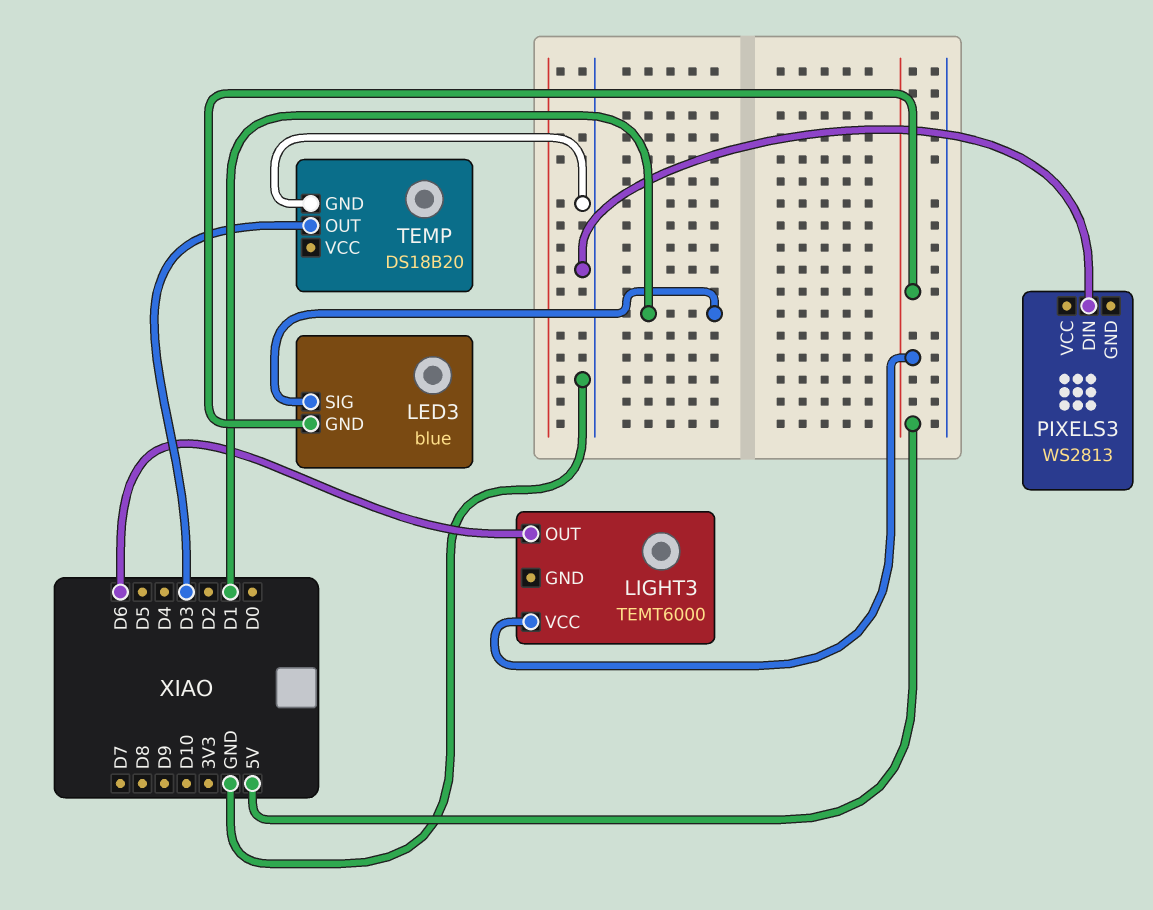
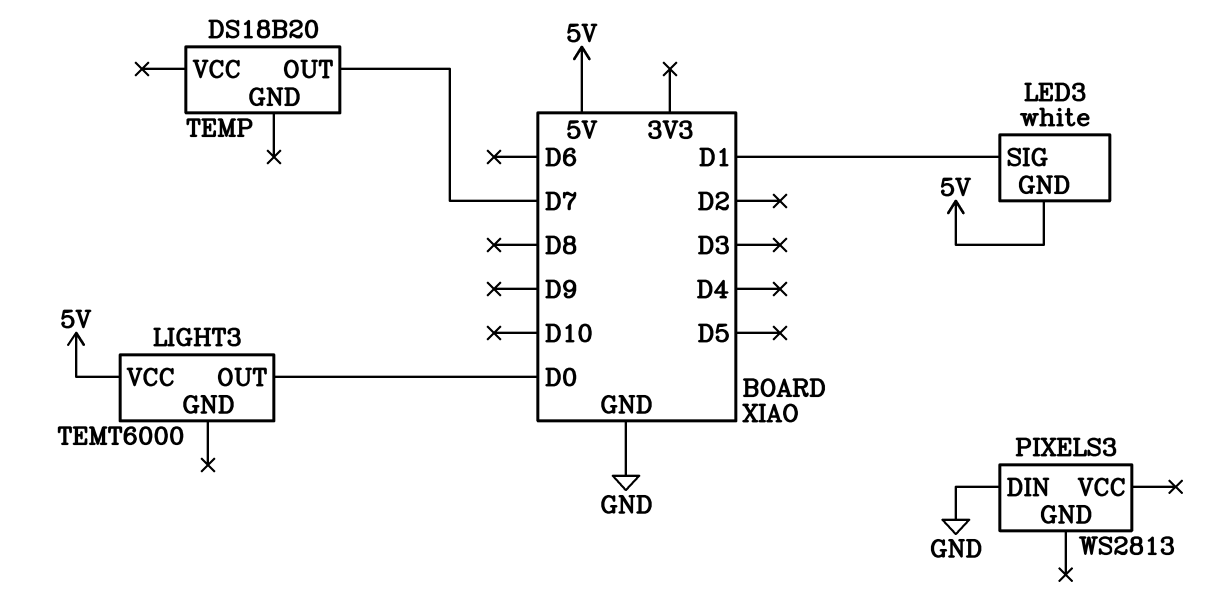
LED3: blue -> white
LIGHT3 pin OUT: D6 -> D0
TEMP pin GND: GND -> none
TEMP pin OUT: D3 -> D7

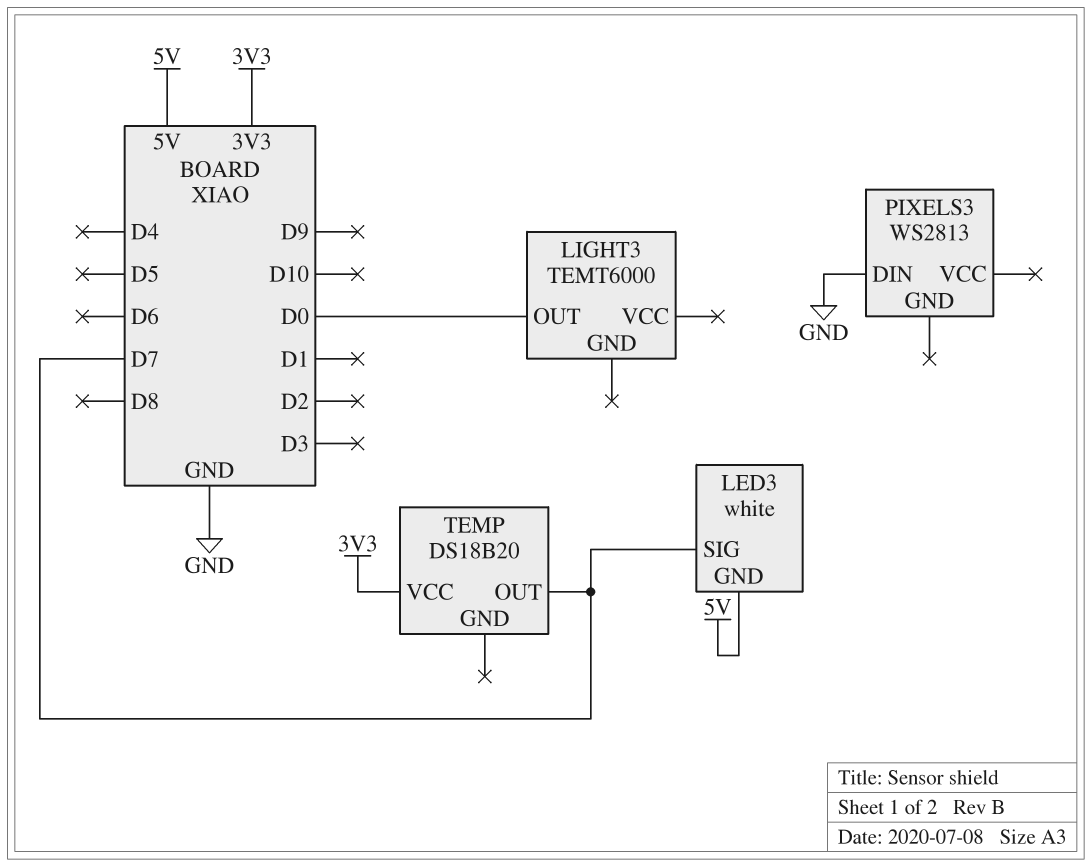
LED3 pin SIG: D1 -> D7
LIGHT3 pin VCC: 5V -> none
TEMP pin VCC: none -> 3V3

